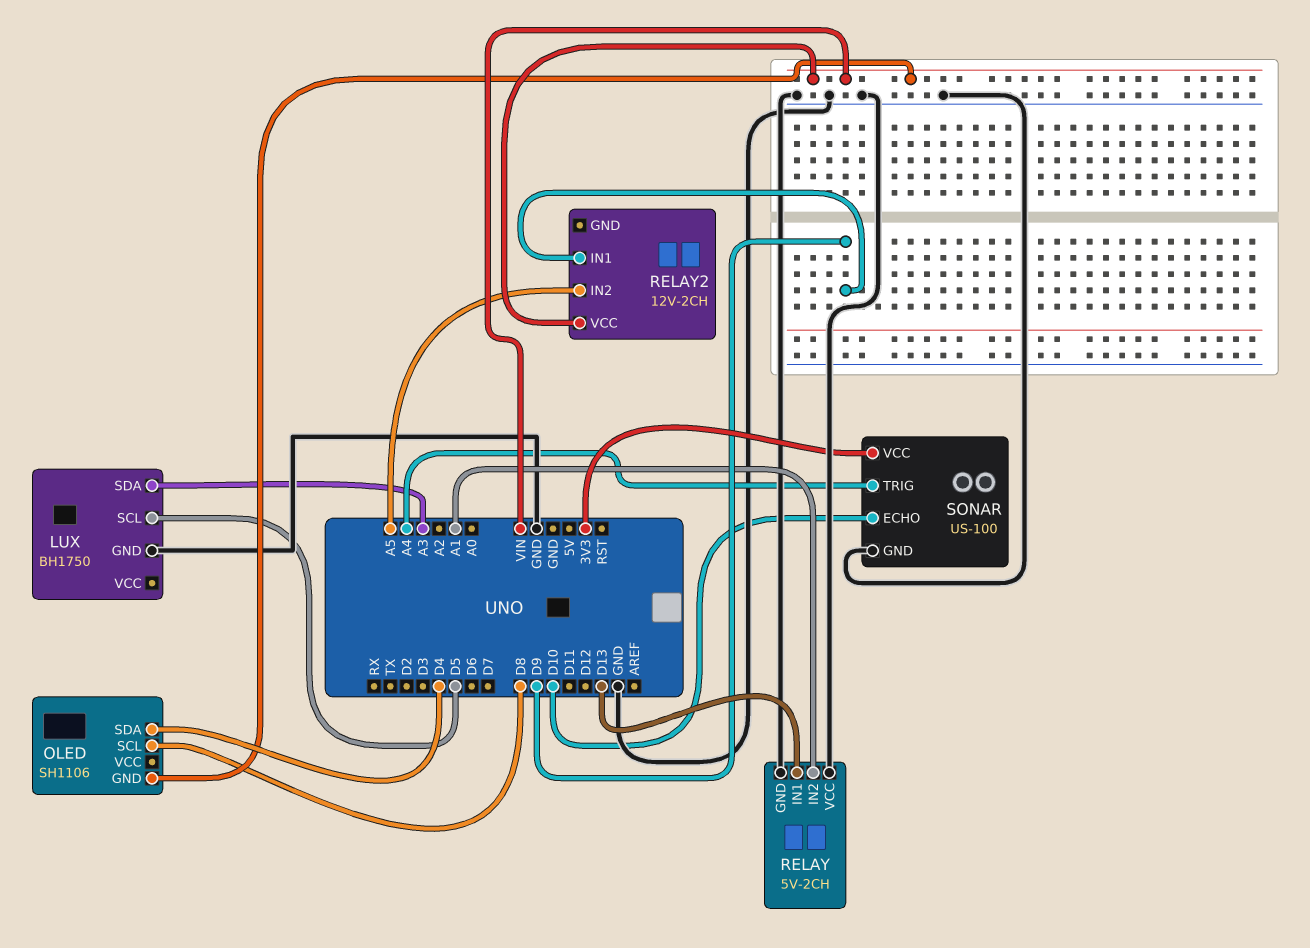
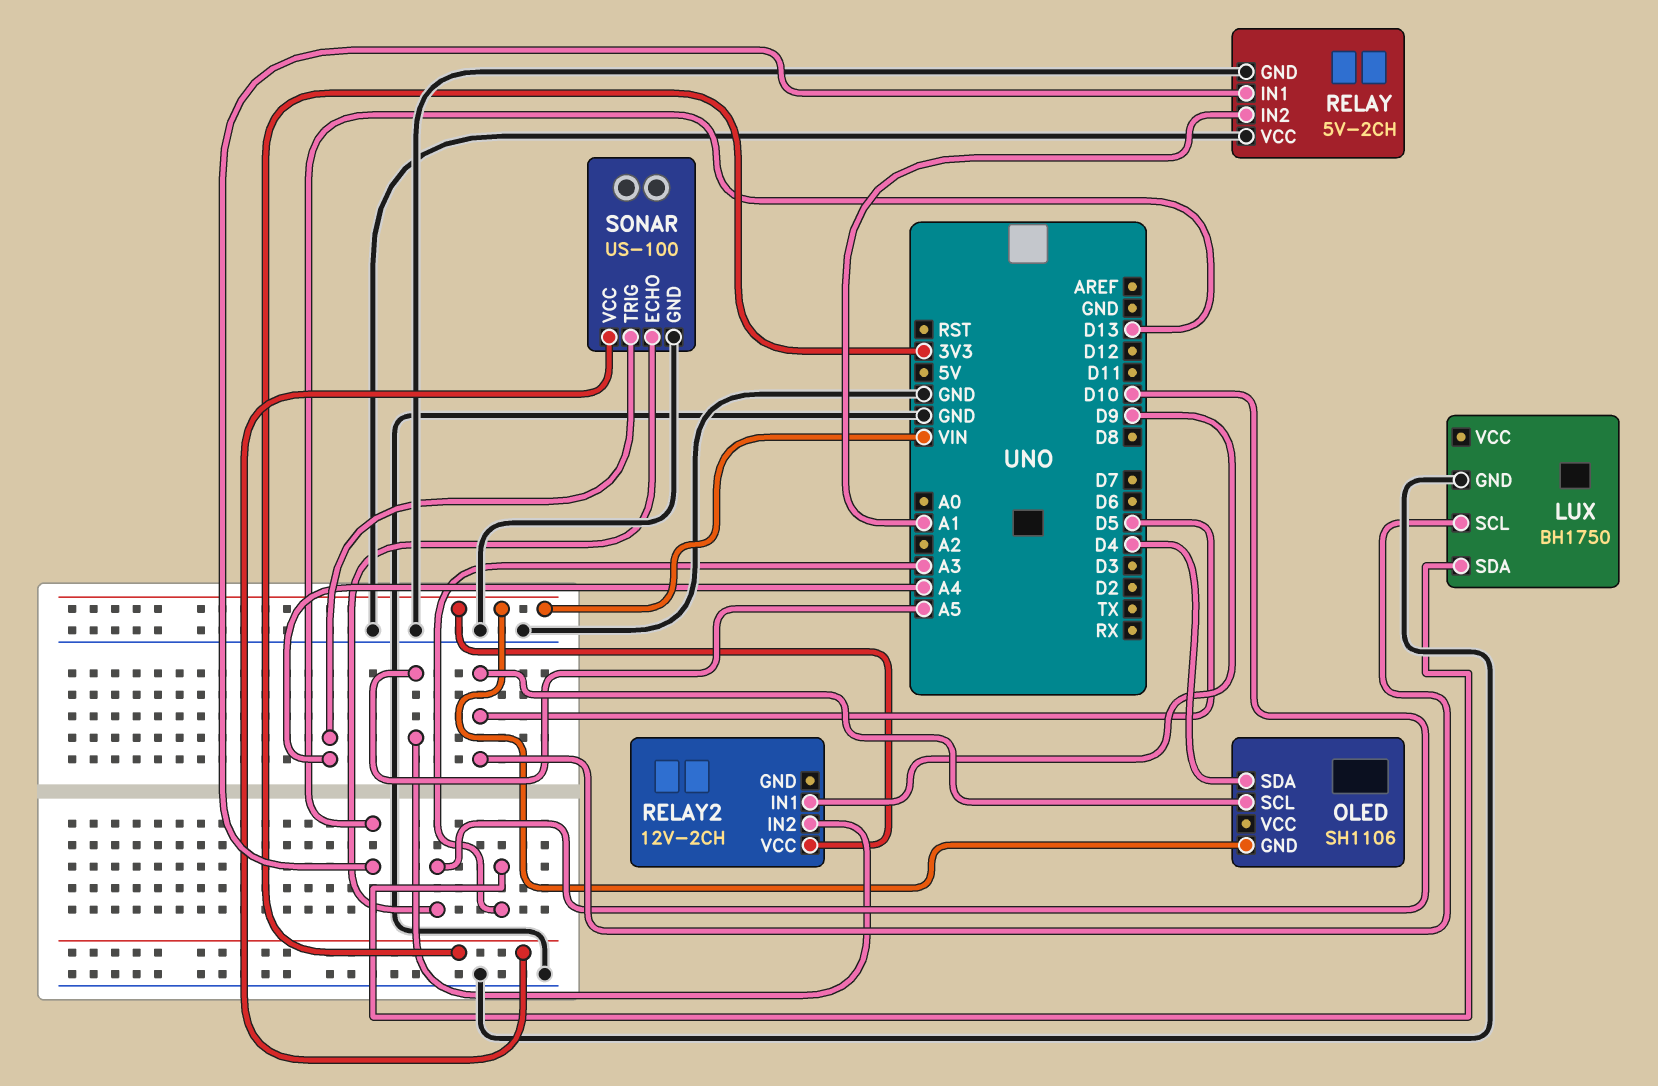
OLED pin SCL: D8 -> D5

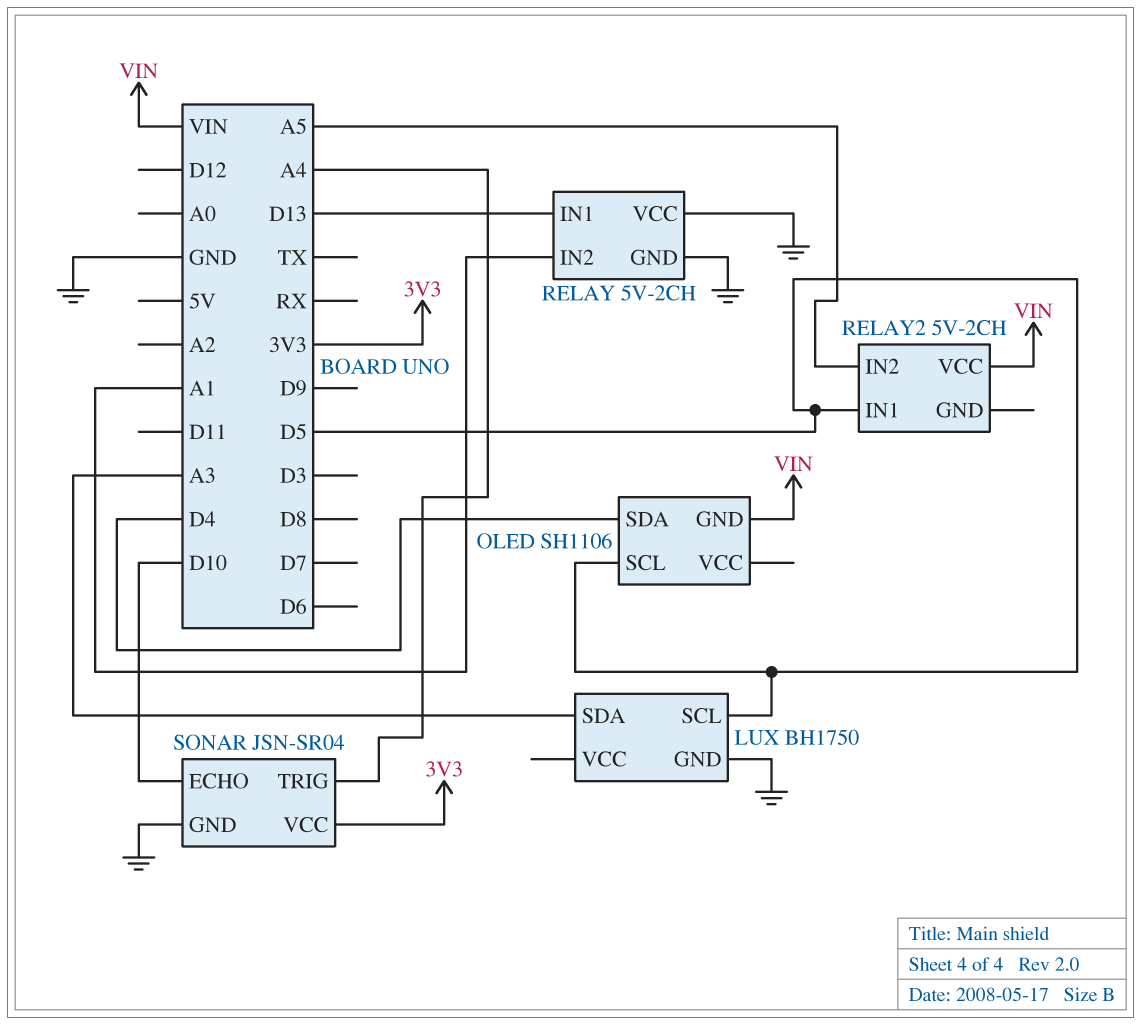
RELAY2: 12V-2CH -> 5V-2CH
RELAY2 pin IN1: D9 -> D5
SONAR: US-100 -> JSN-SR04

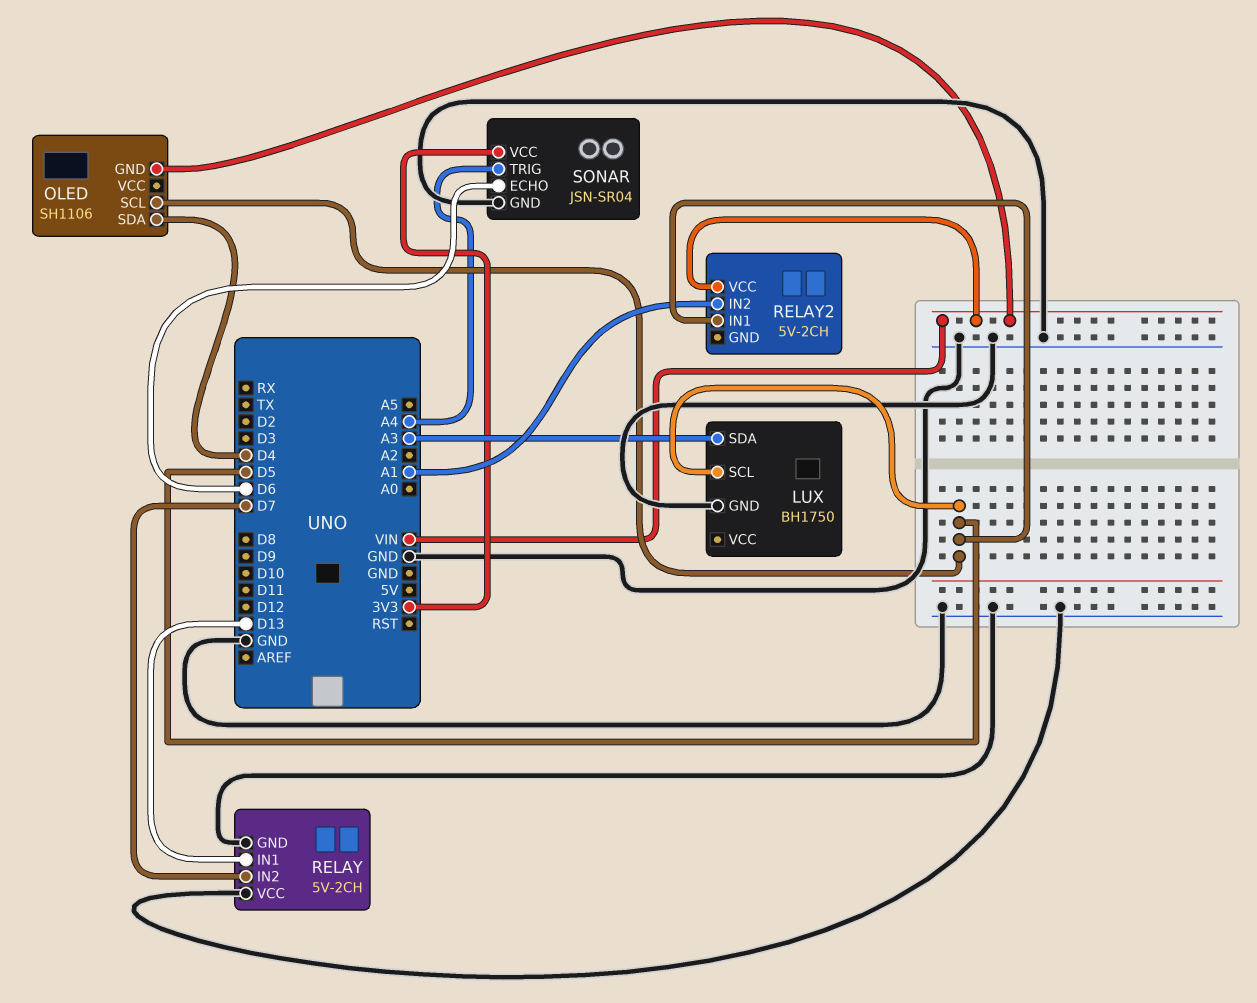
RELAY pin IN2: A1 -> D7
RELAY2 pin IN2: A5 -> A1
SONAR pin ECHO: D10 -> D6

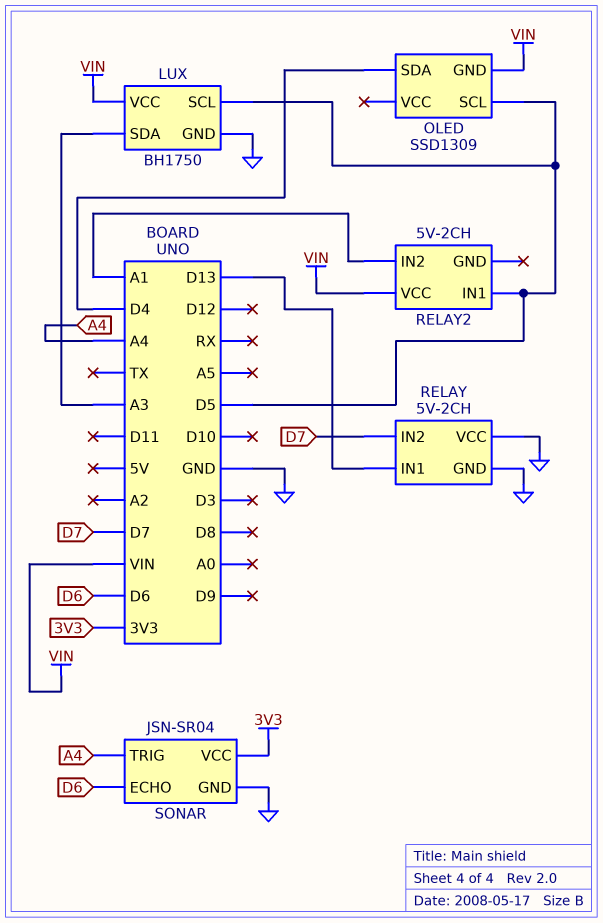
LUX pin VCC: none -> VIN
OLED: SH1106 -> SSD1309

